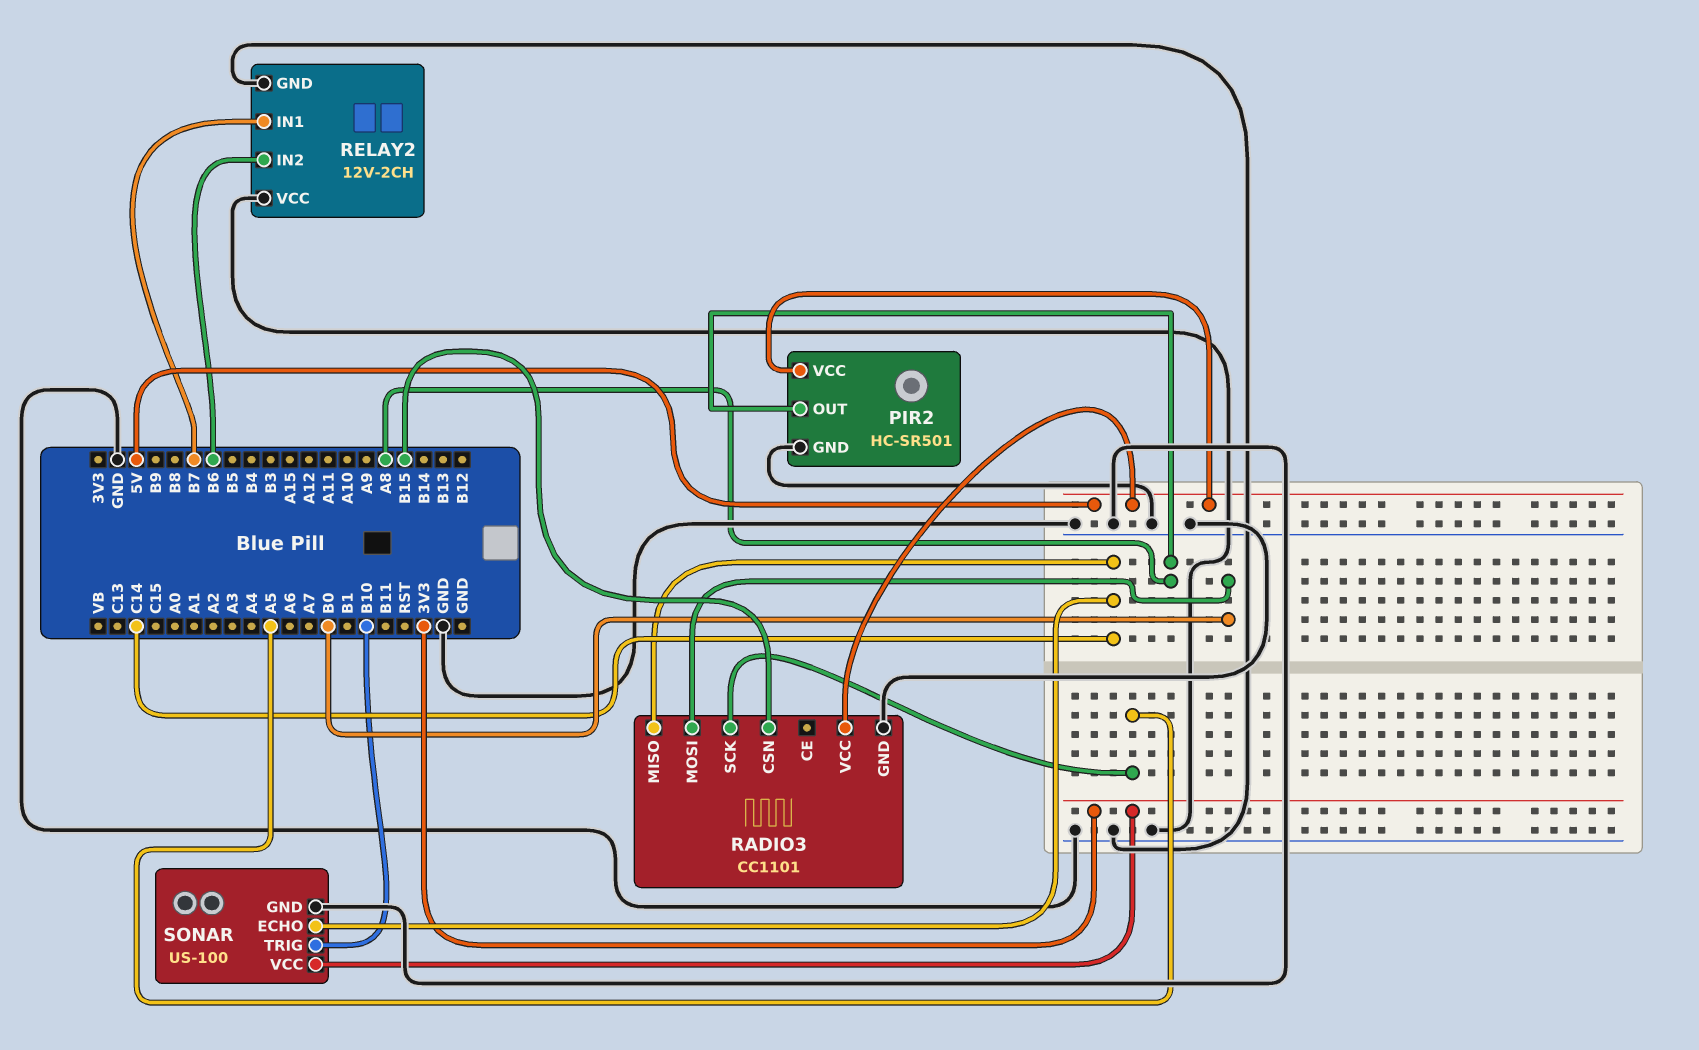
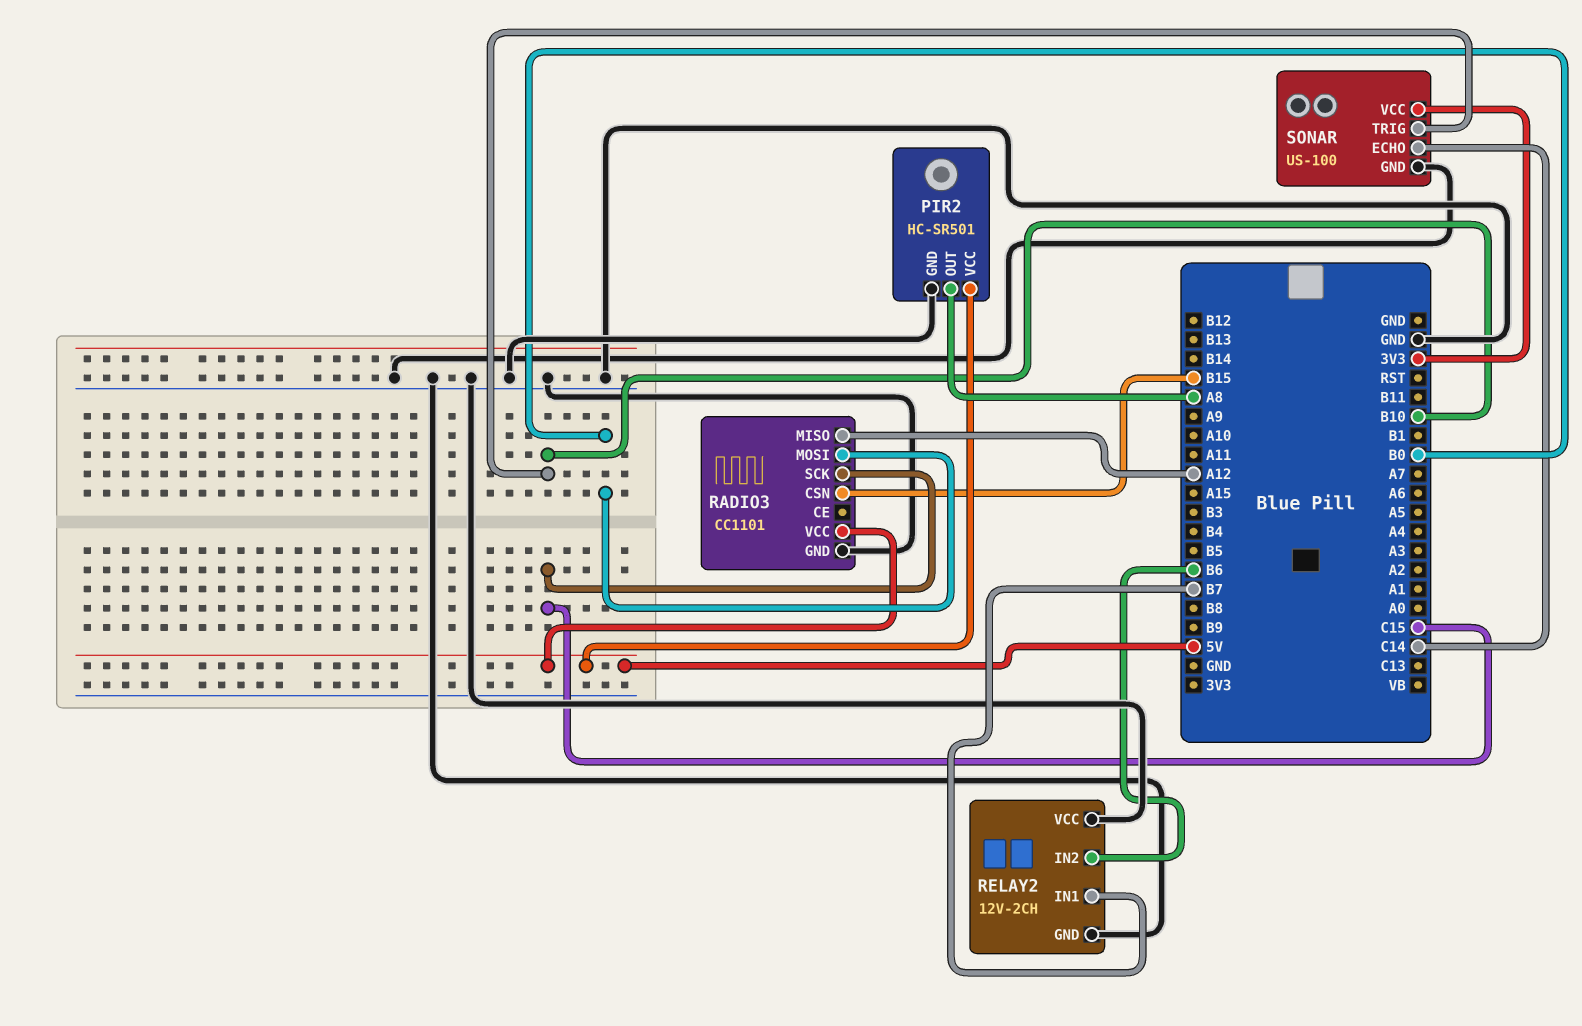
RADIO3 pin MISO: C14 -> A12
RADIO3 pin SCK: A5 -> C15

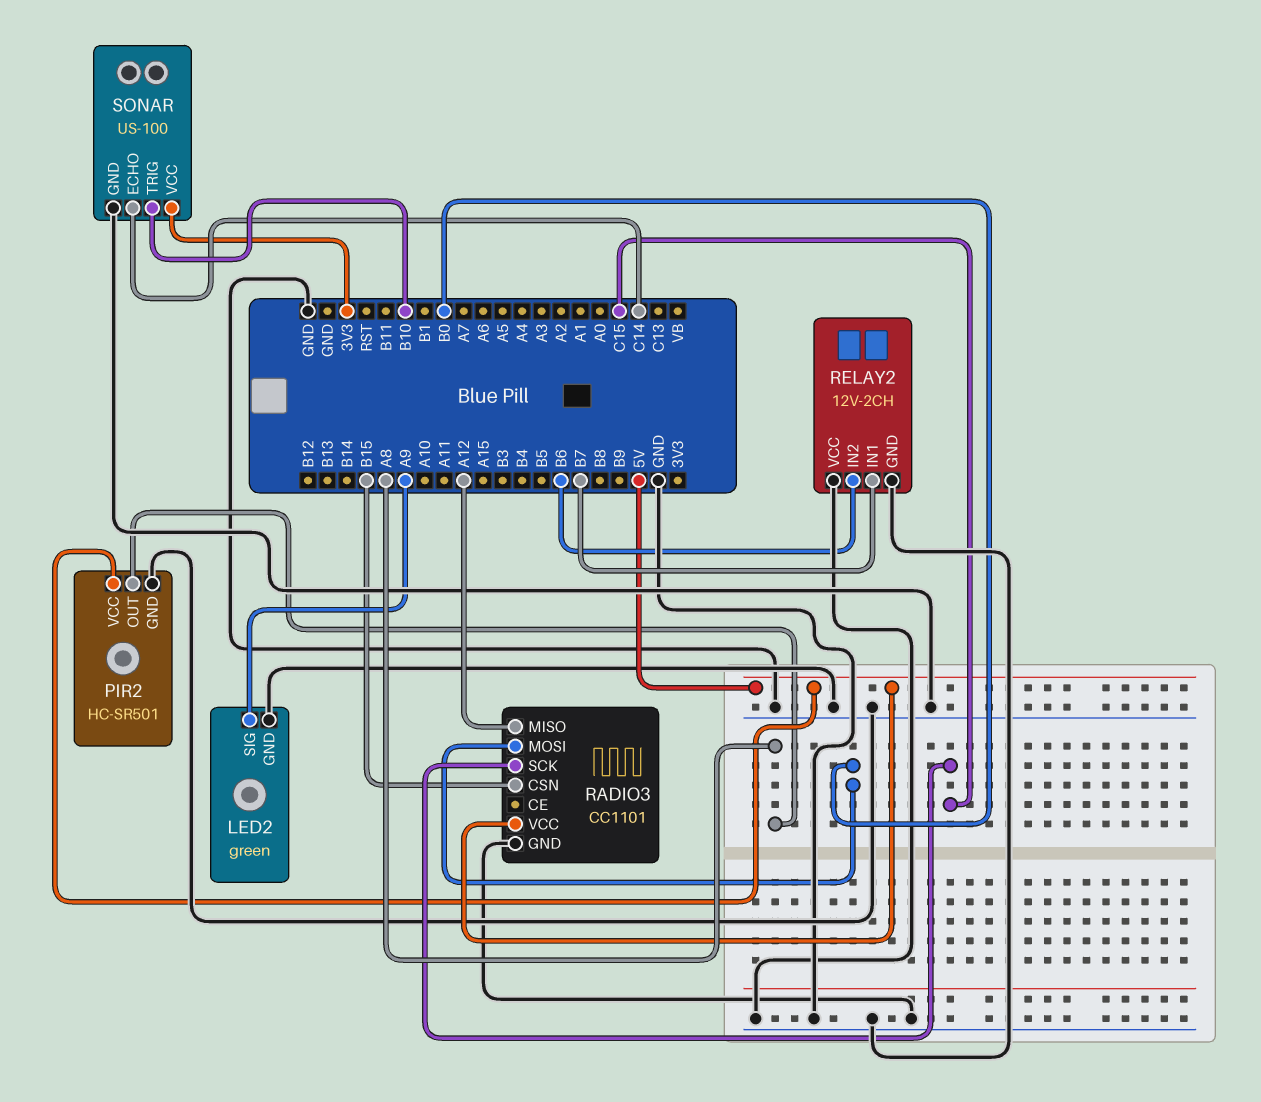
LED2: none -> green
LED2 pin GND: none -> GND
LED2 pin SIG: none -> A9

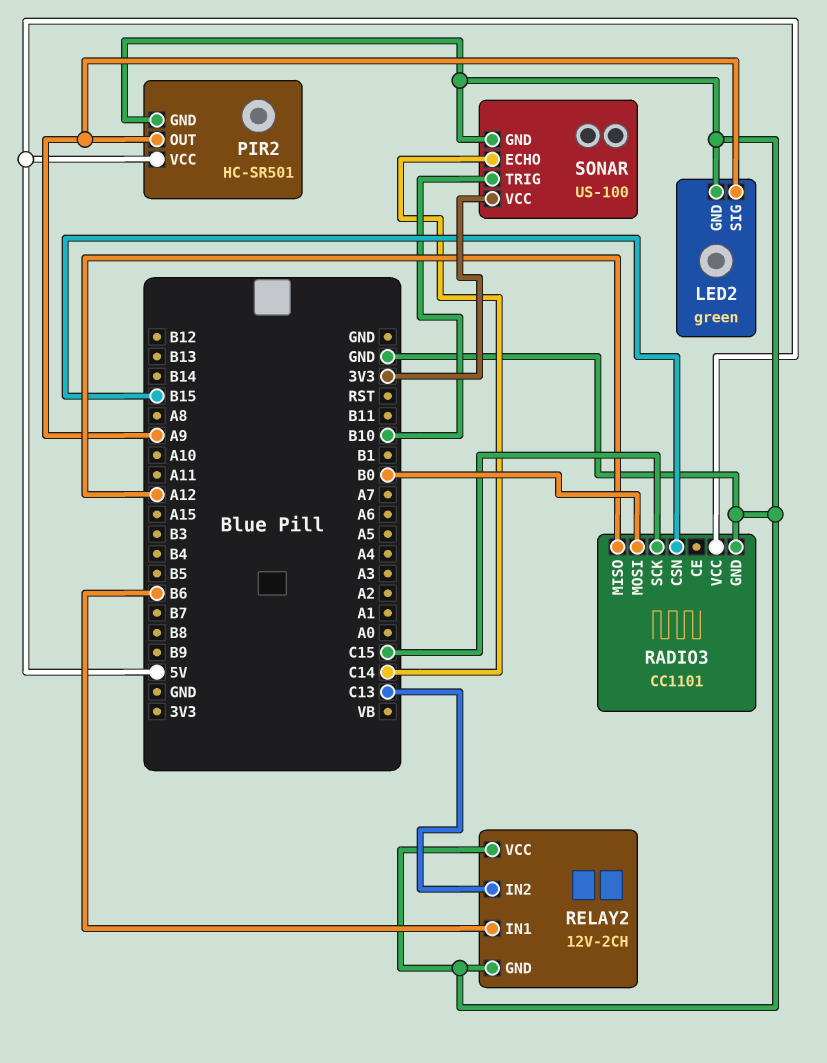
PIR2 pin OUT: A8 -> A9
RELAY2 pin IN1: B7 -> B6
RELAY2 pin IN2: B6 -> C13

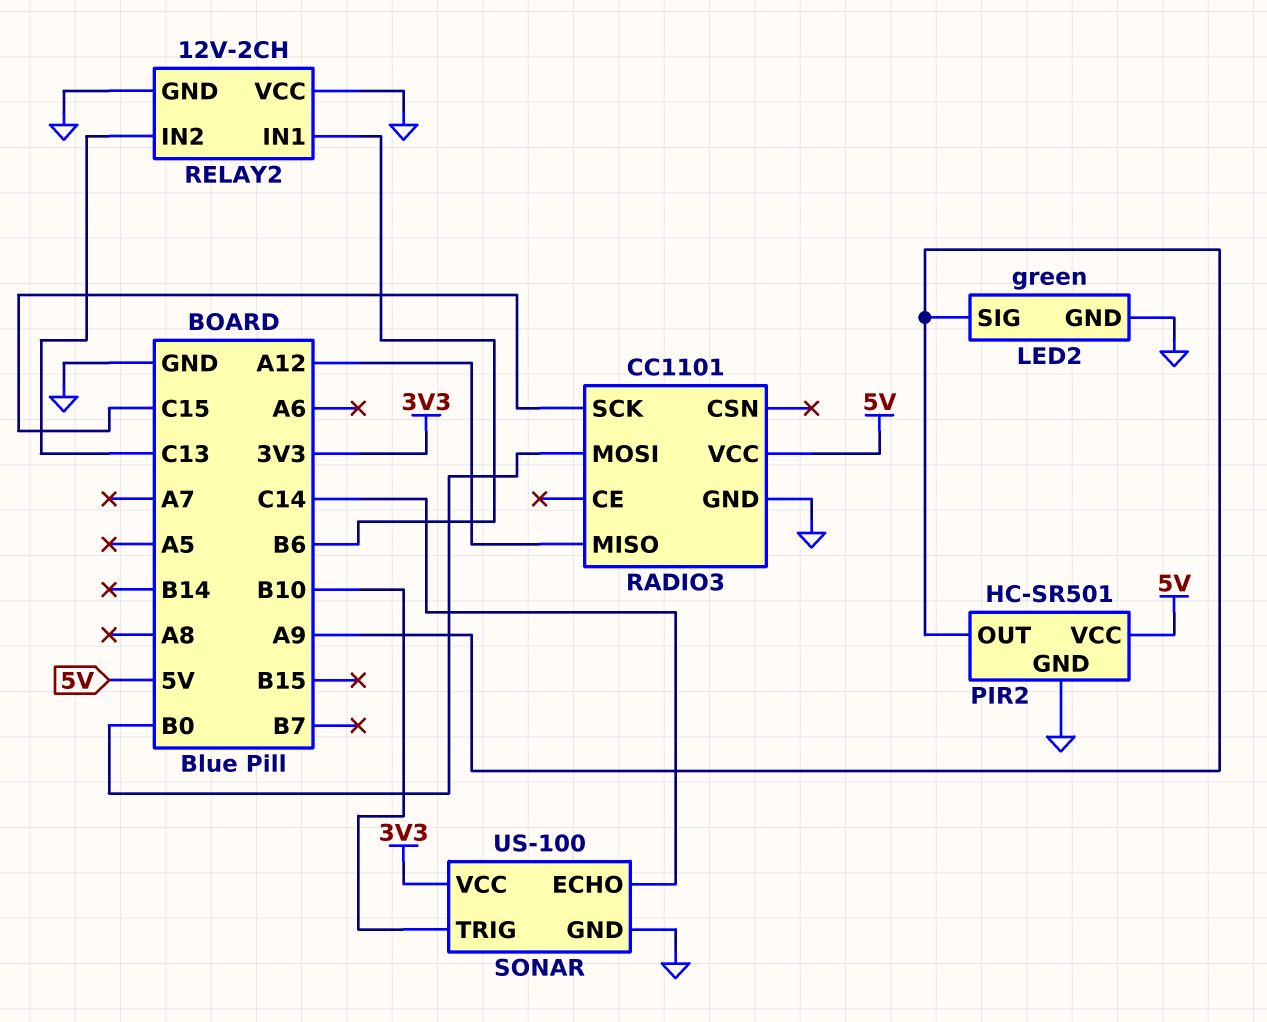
RADIO3 pin CSN: B15 -> none

